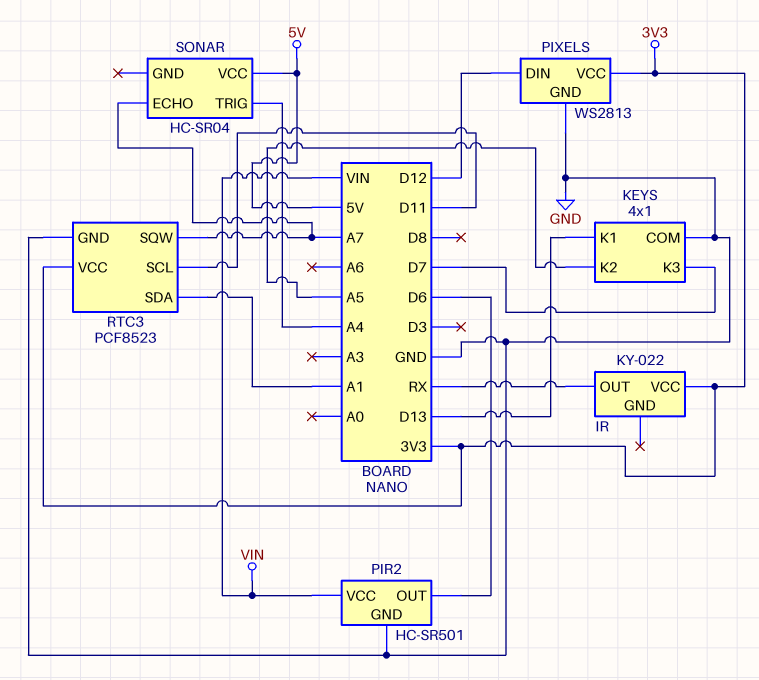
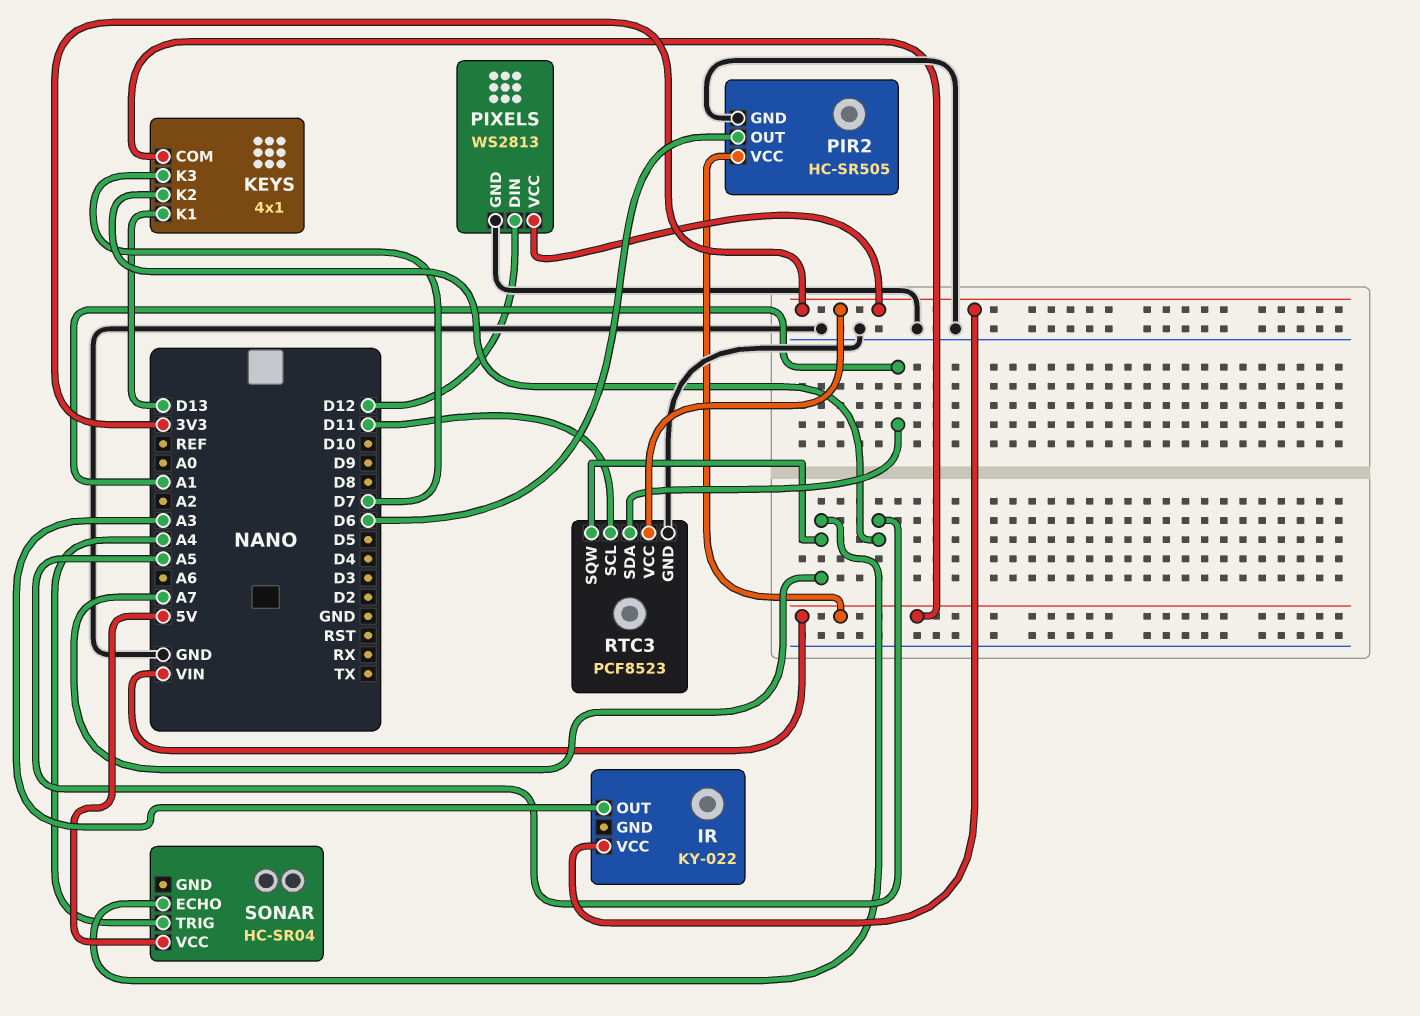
IR pin OUT: RX -> A3
KEYS pin COM: GND -> VIN
PIR2: HC-SR501 -> HC-SR505

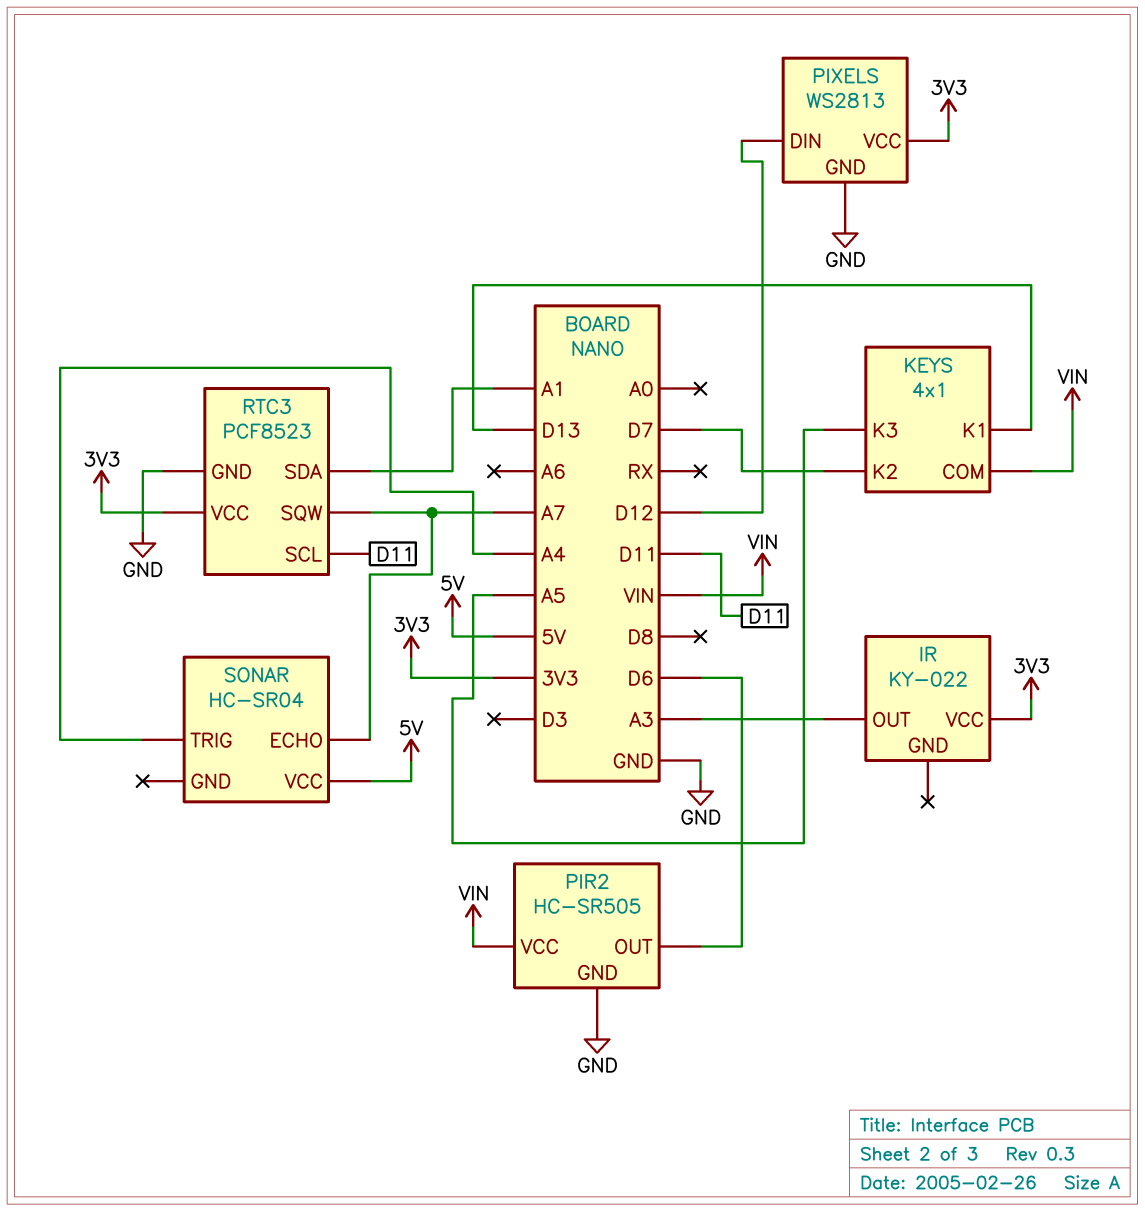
KEYS pin K2: A5 -> D7
KEYS pin K3: D7 -> A5

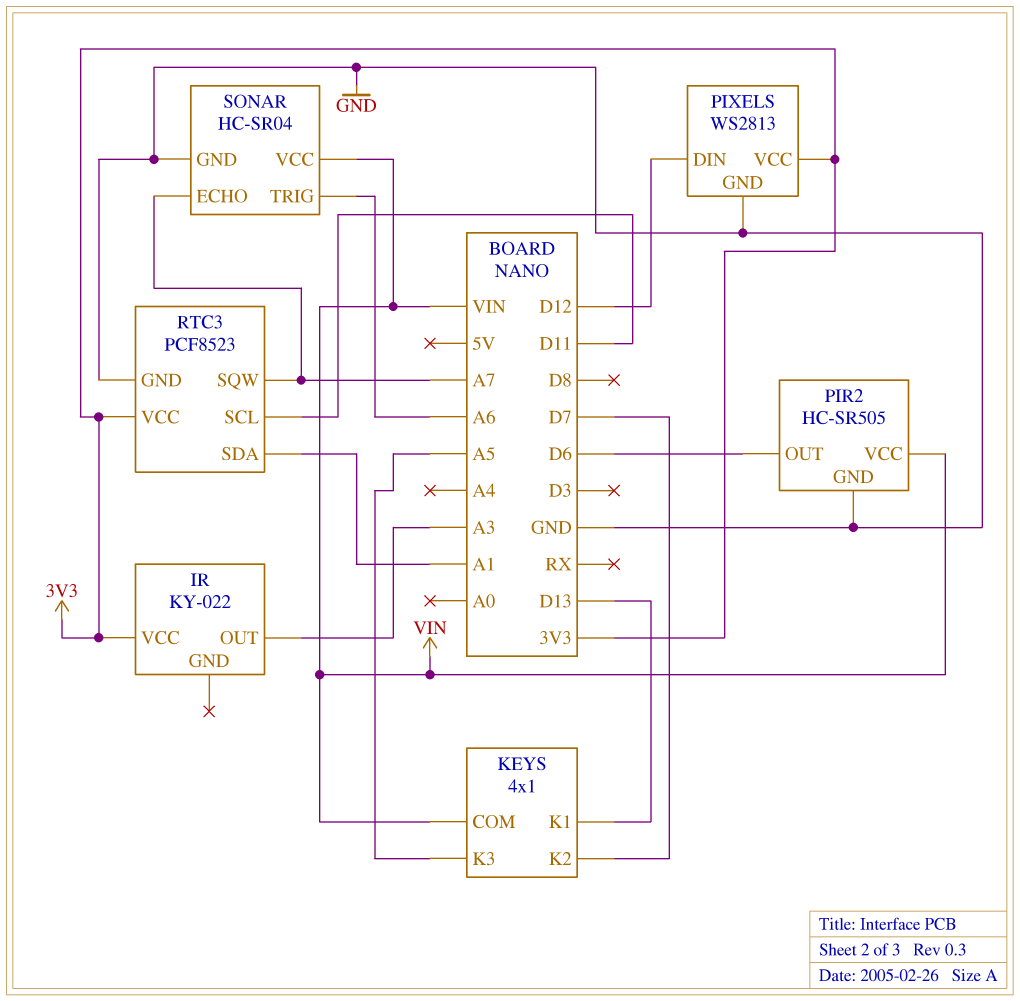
SONAR pin GND: none -> GND
SONAR pin TRIG: A4 -> A6
SONAR pin VCC: 5V -> VIN

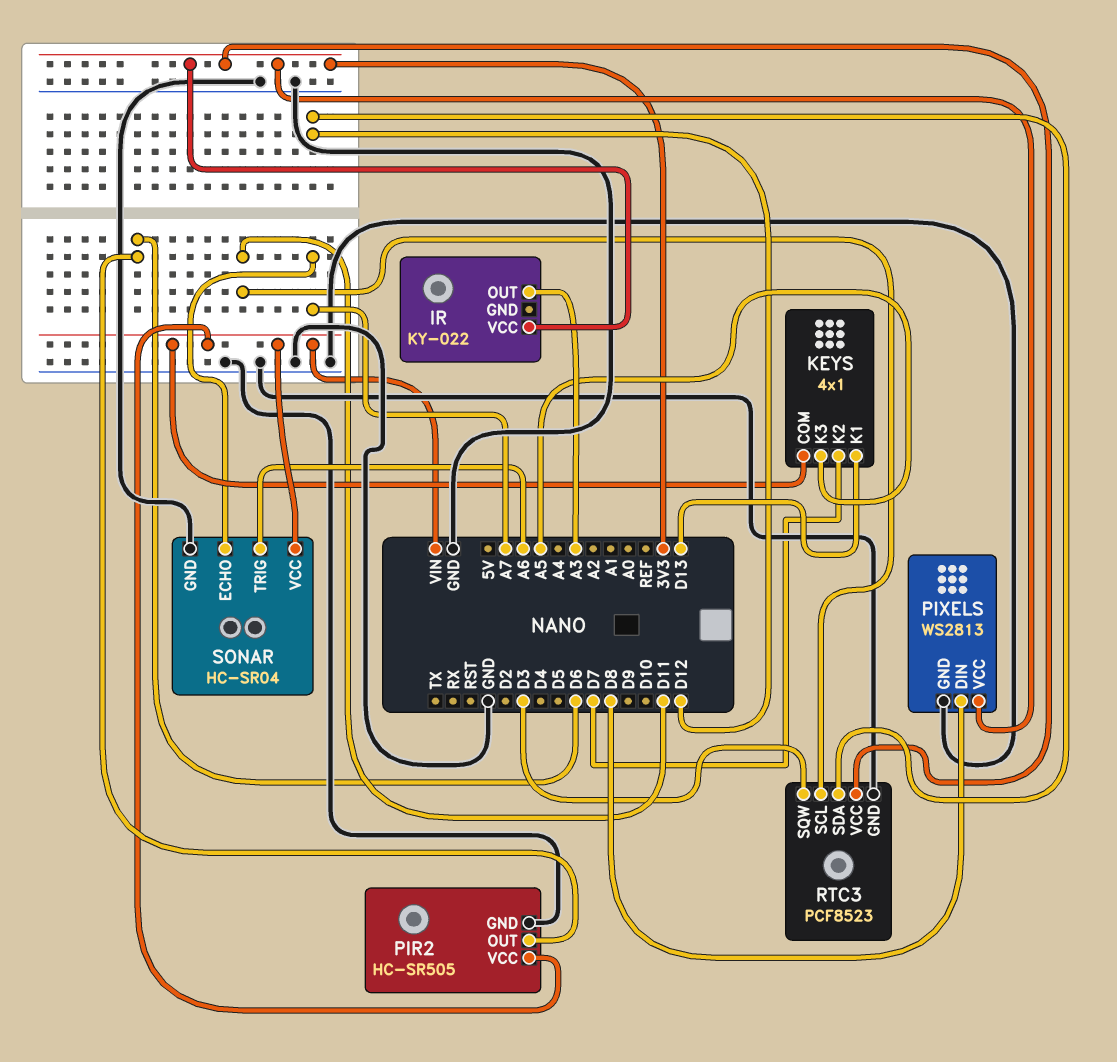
PIXELS pin DIN: D12 -> D8
RTC3 pin SDA: A1 -> D12
RTC3 pin SQW: A7 -> D3

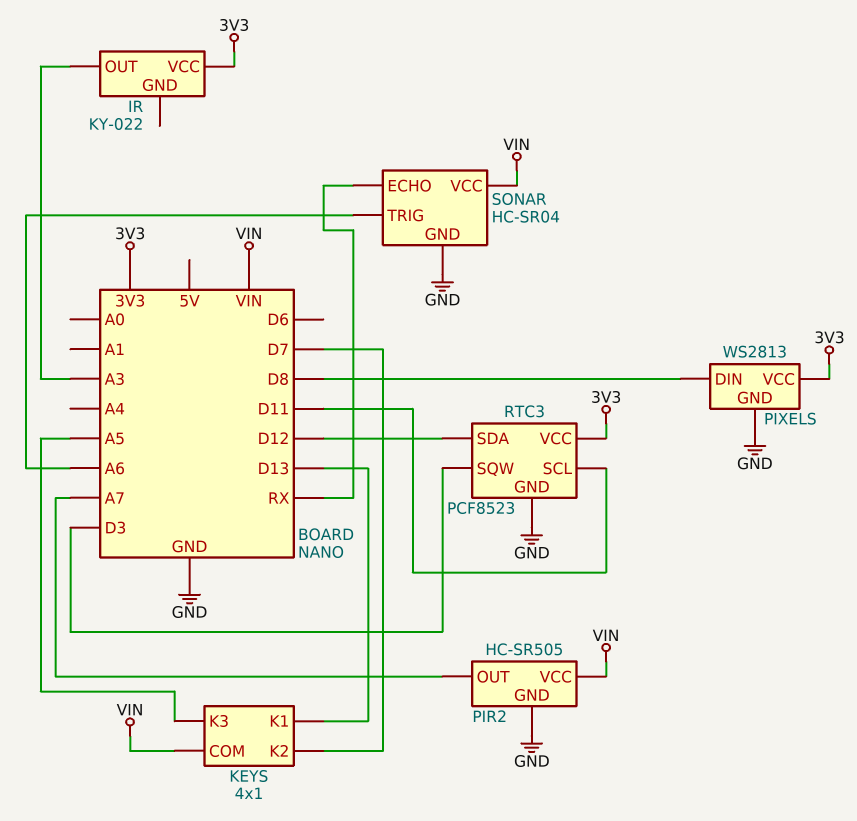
PIR2 pin OUT: D6 -> A7
SONAR pin ECHO: A7 -> RX

